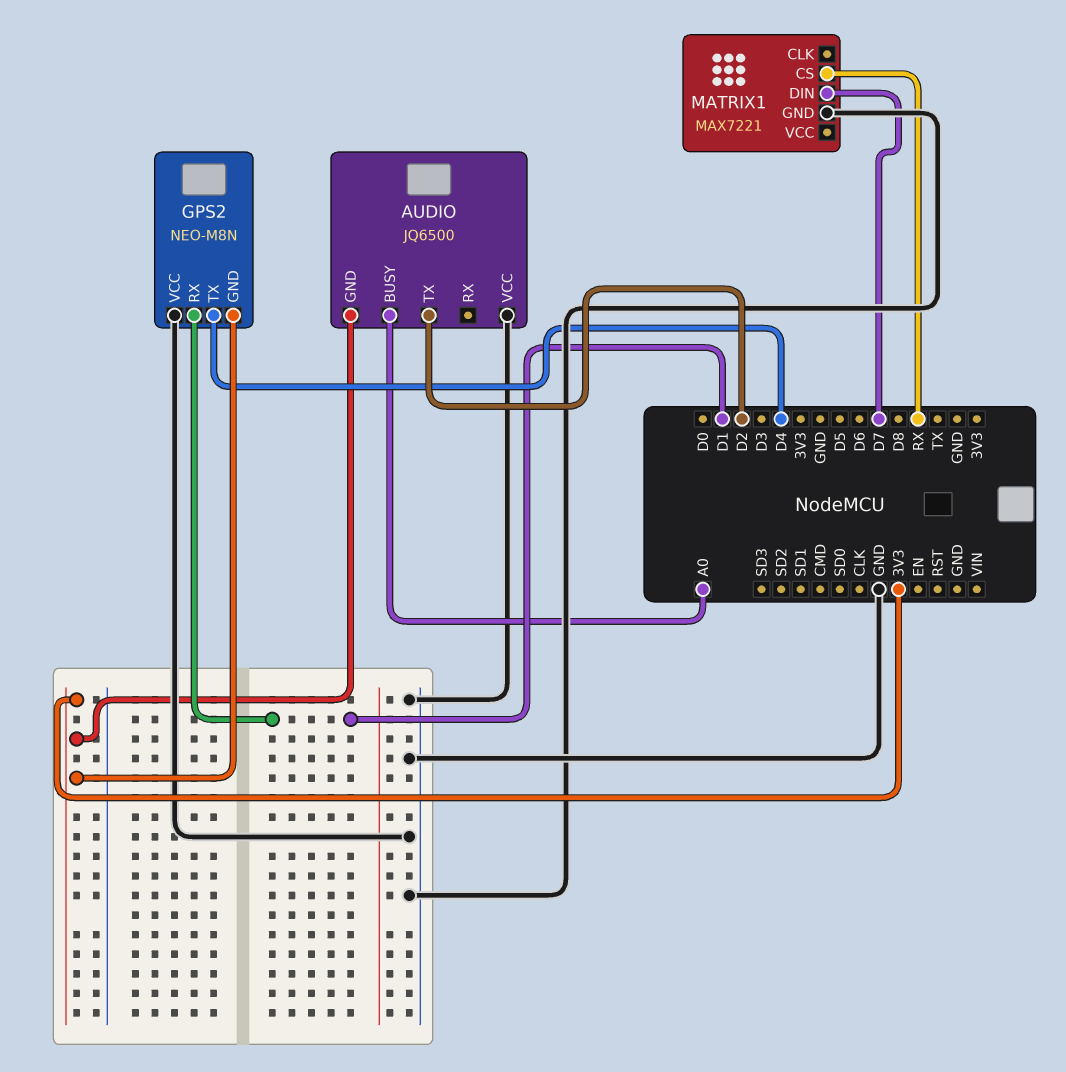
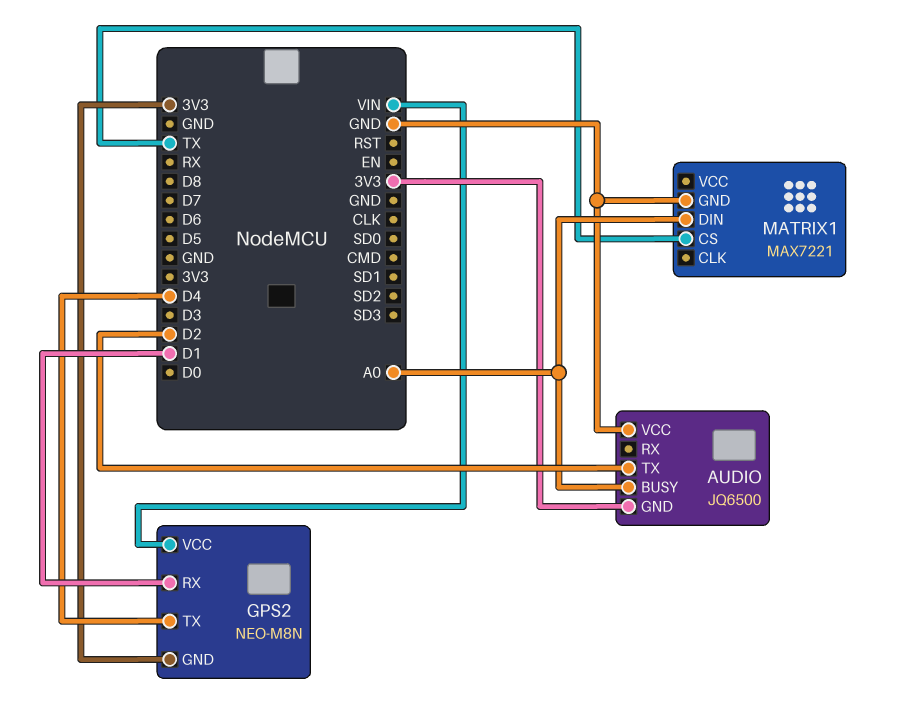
GPS2 pin VCC: GND -> VIN
MATRIX1 pin CS: RX -> TX
MATRIX1 pin DIN: D7 -> A0

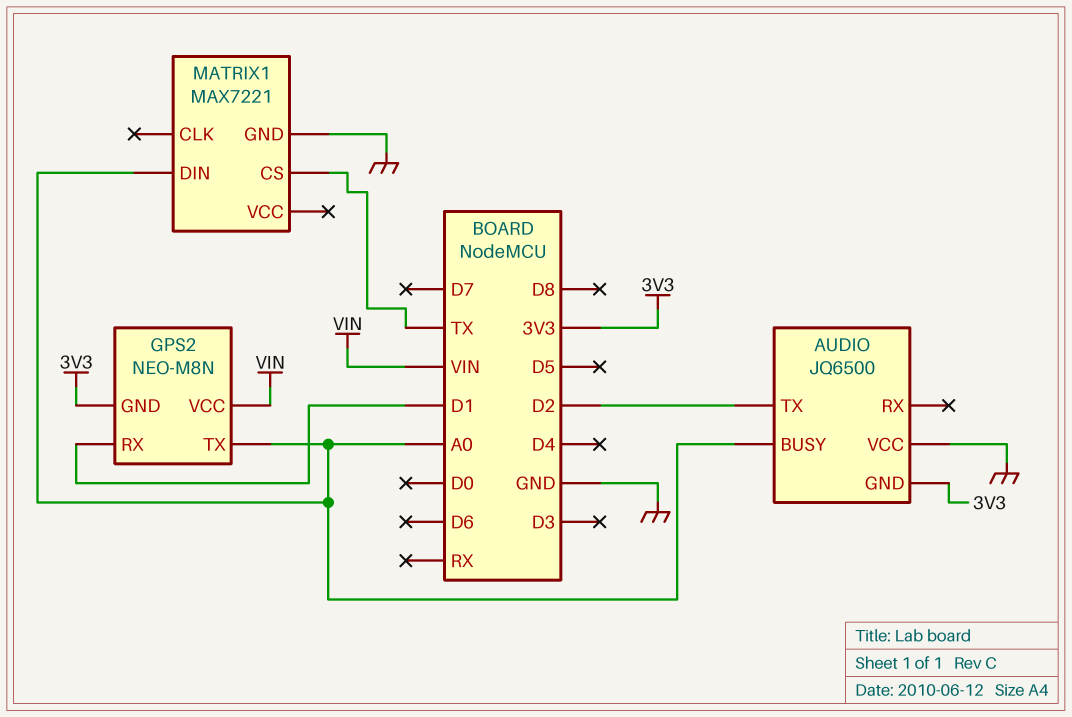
GPS2 pin TX: D4 -> A0

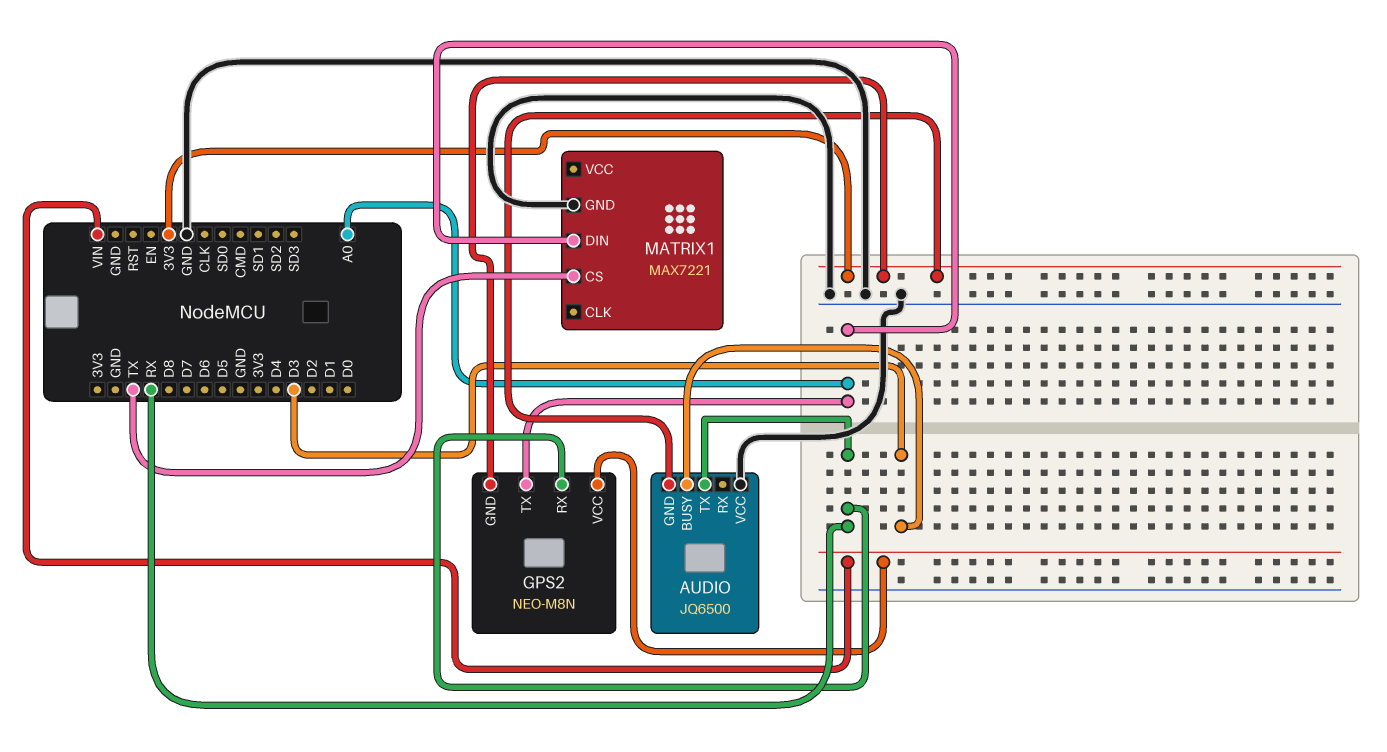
AUDIO pin BUSY: A0 -> D3
AUDIO pin TX: D2 -> RX
GPS2 pin RX: D1 -> RX

